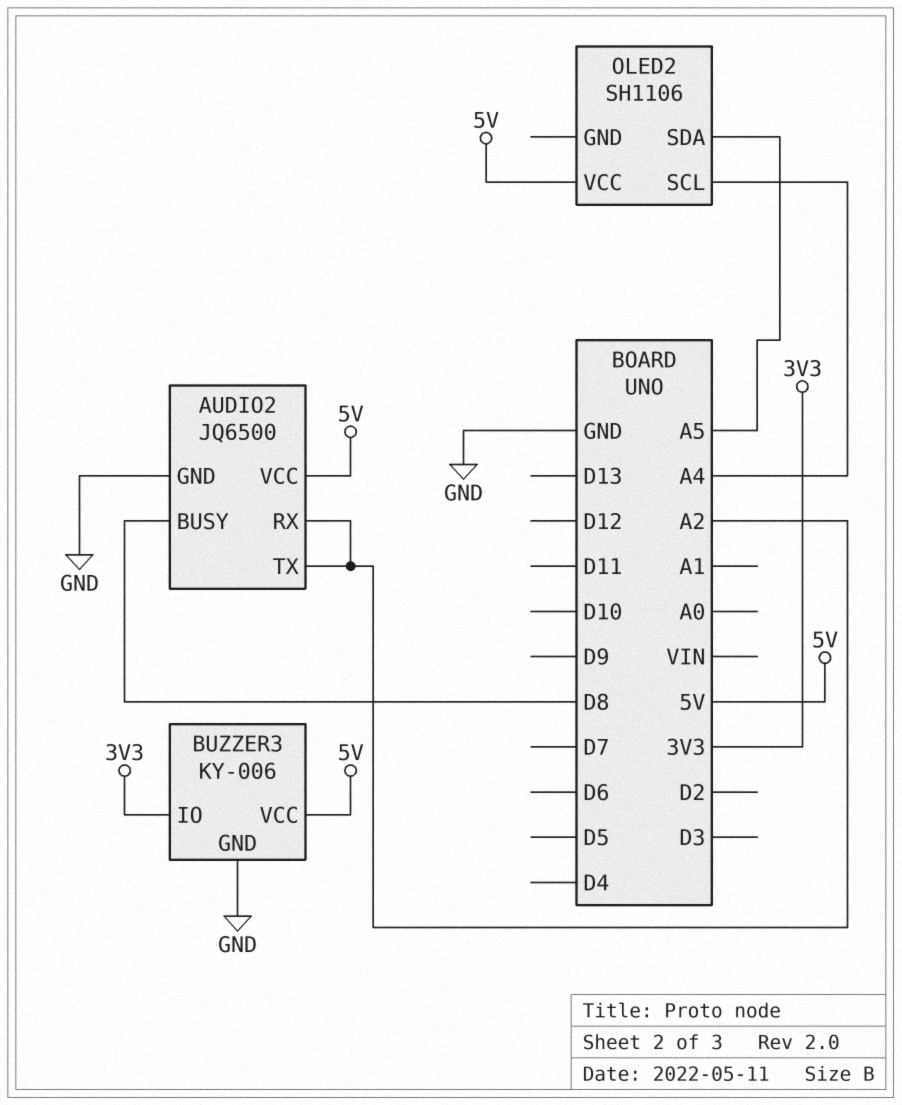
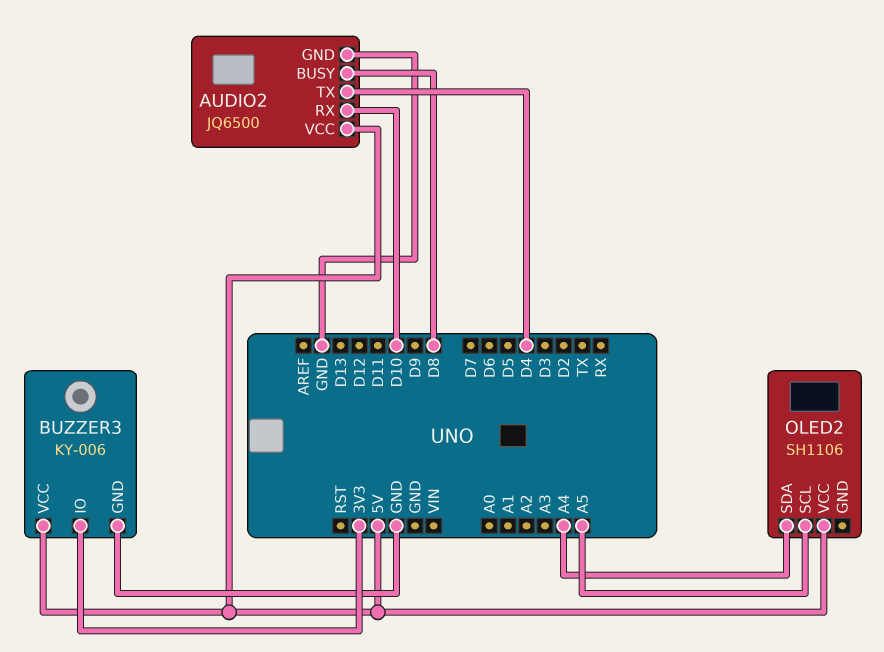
AUDIO2 pin RX: A2 -> D10
AUDIO2 pin TX: A2 -> D4
OLED2 pin SCL: A4 -> A5
OLED2 pin SDA: A5 -> A4

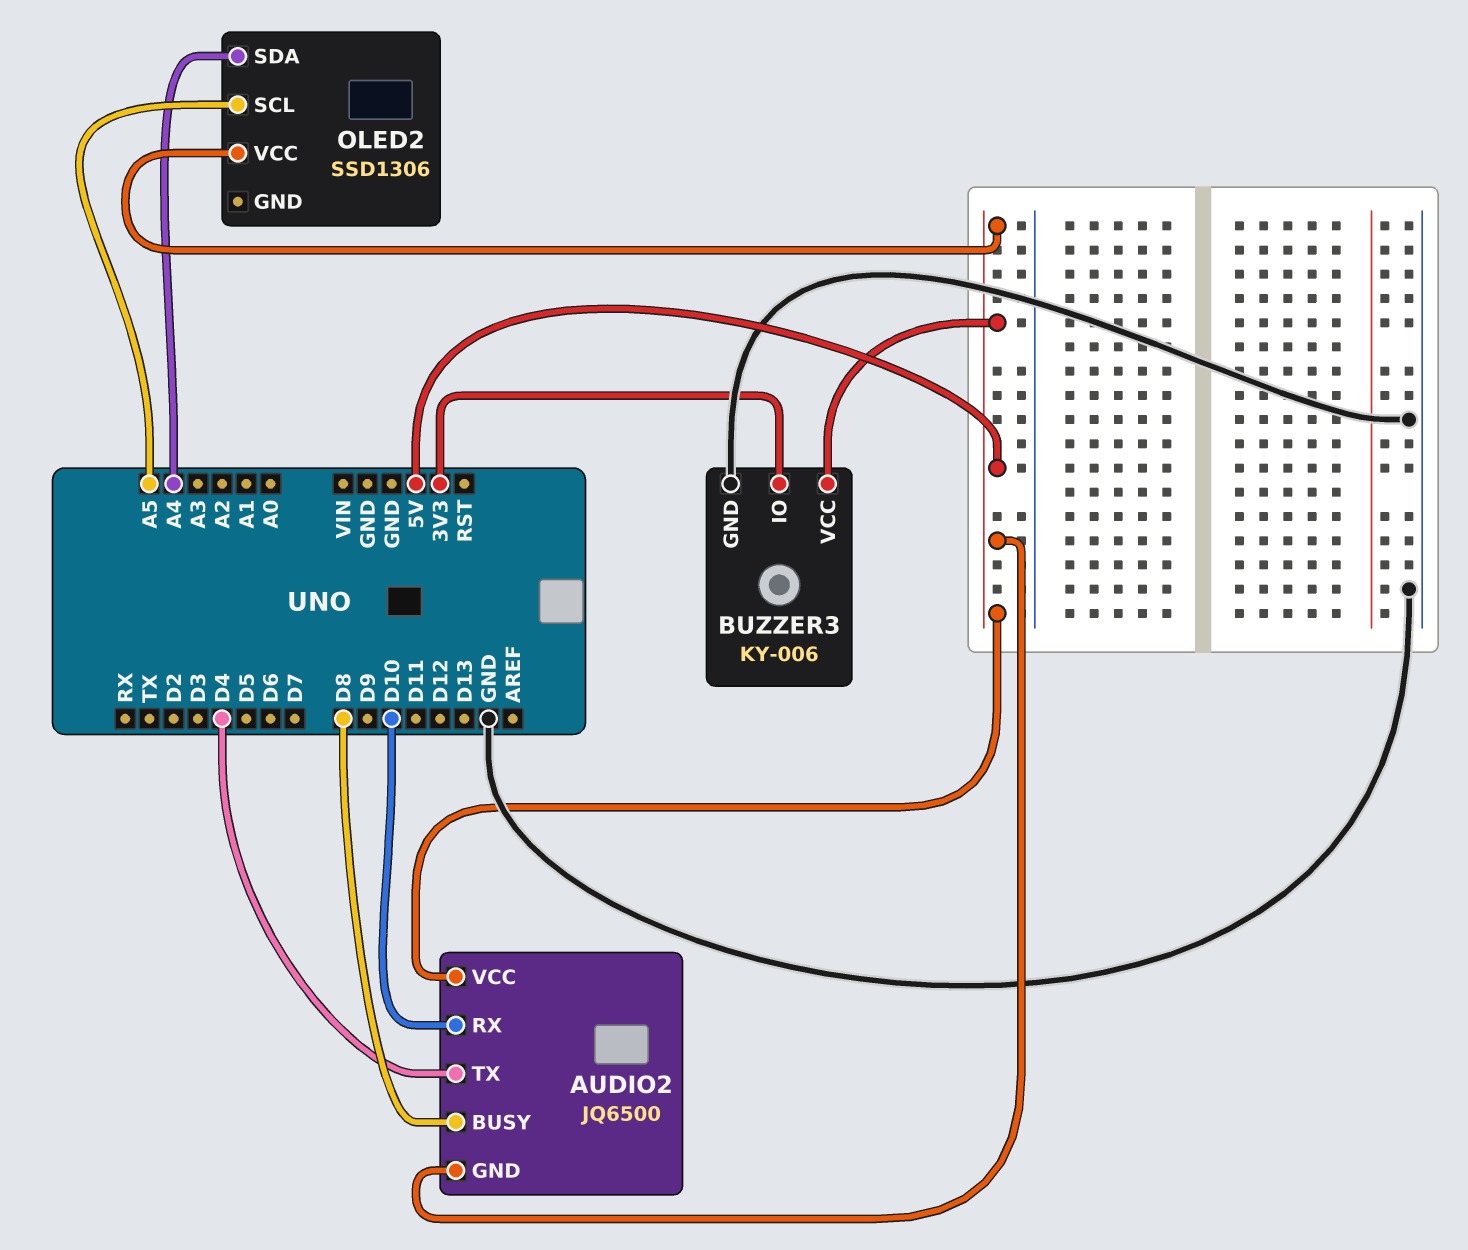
AUDIO2 pin GND: GND -> 5V
OLED2: SH1106 -> SSD1306

